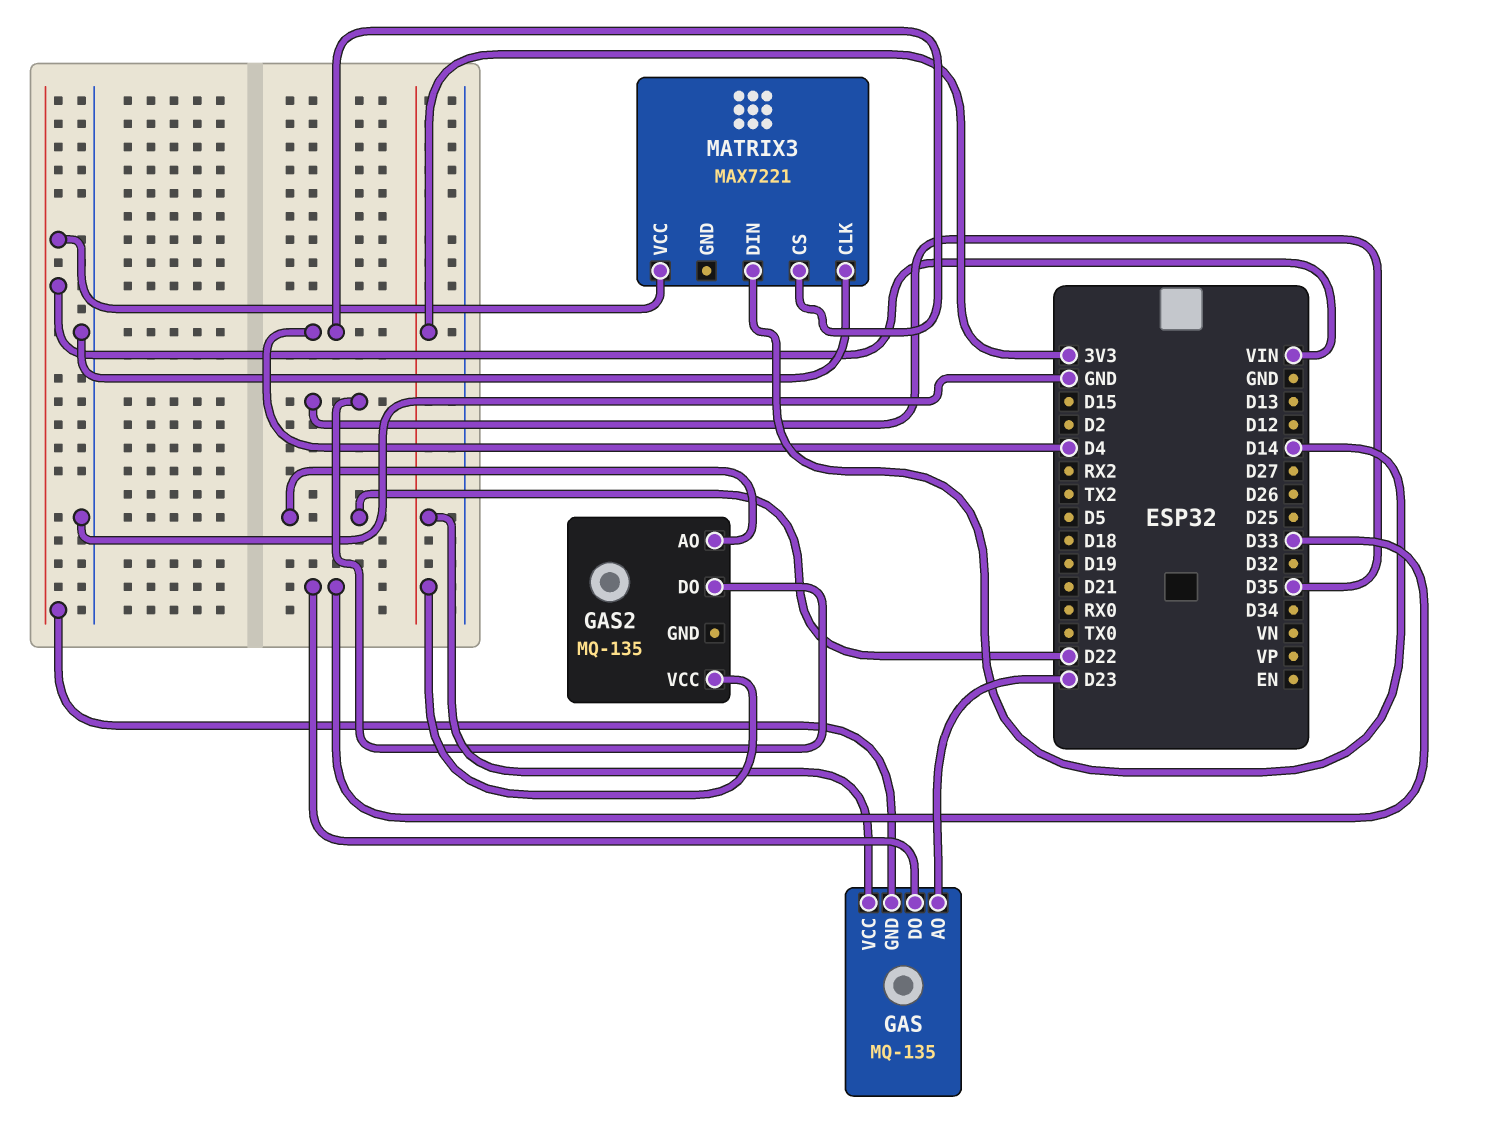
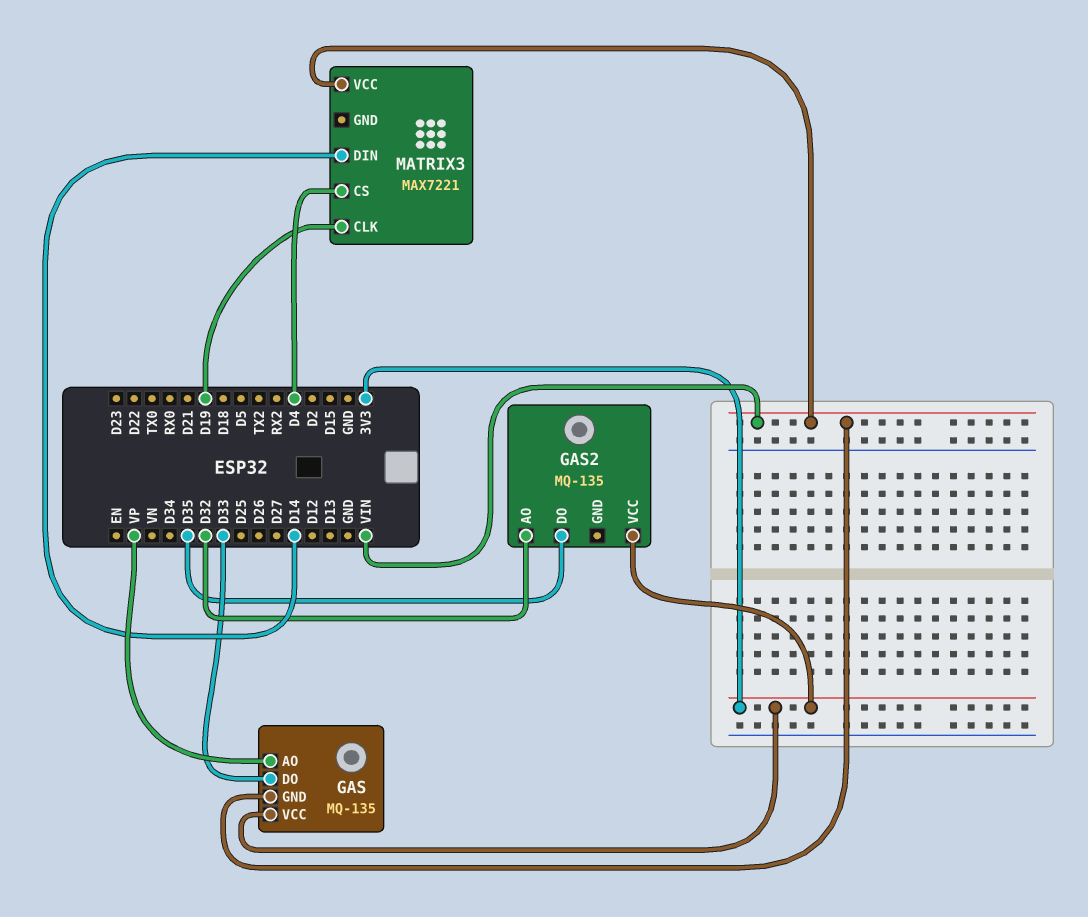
GAS pin AO: D23 -> VP
GAS2 pin AO: D22 -> D32
MATRIX3 pin CLK: GND -> D19

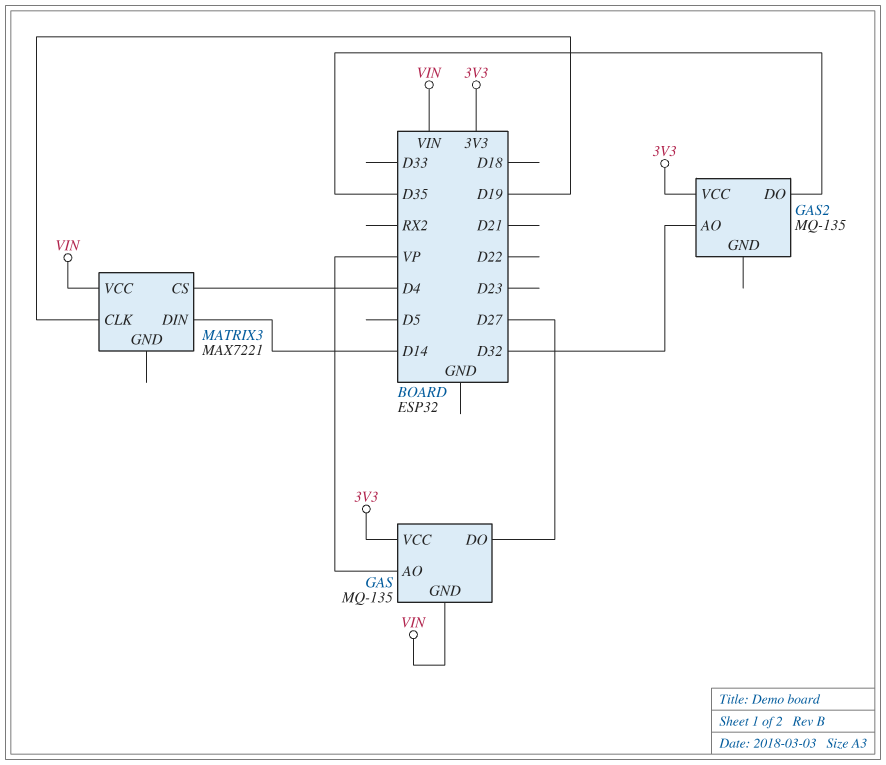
GAS pin DO: D33 -> D27

